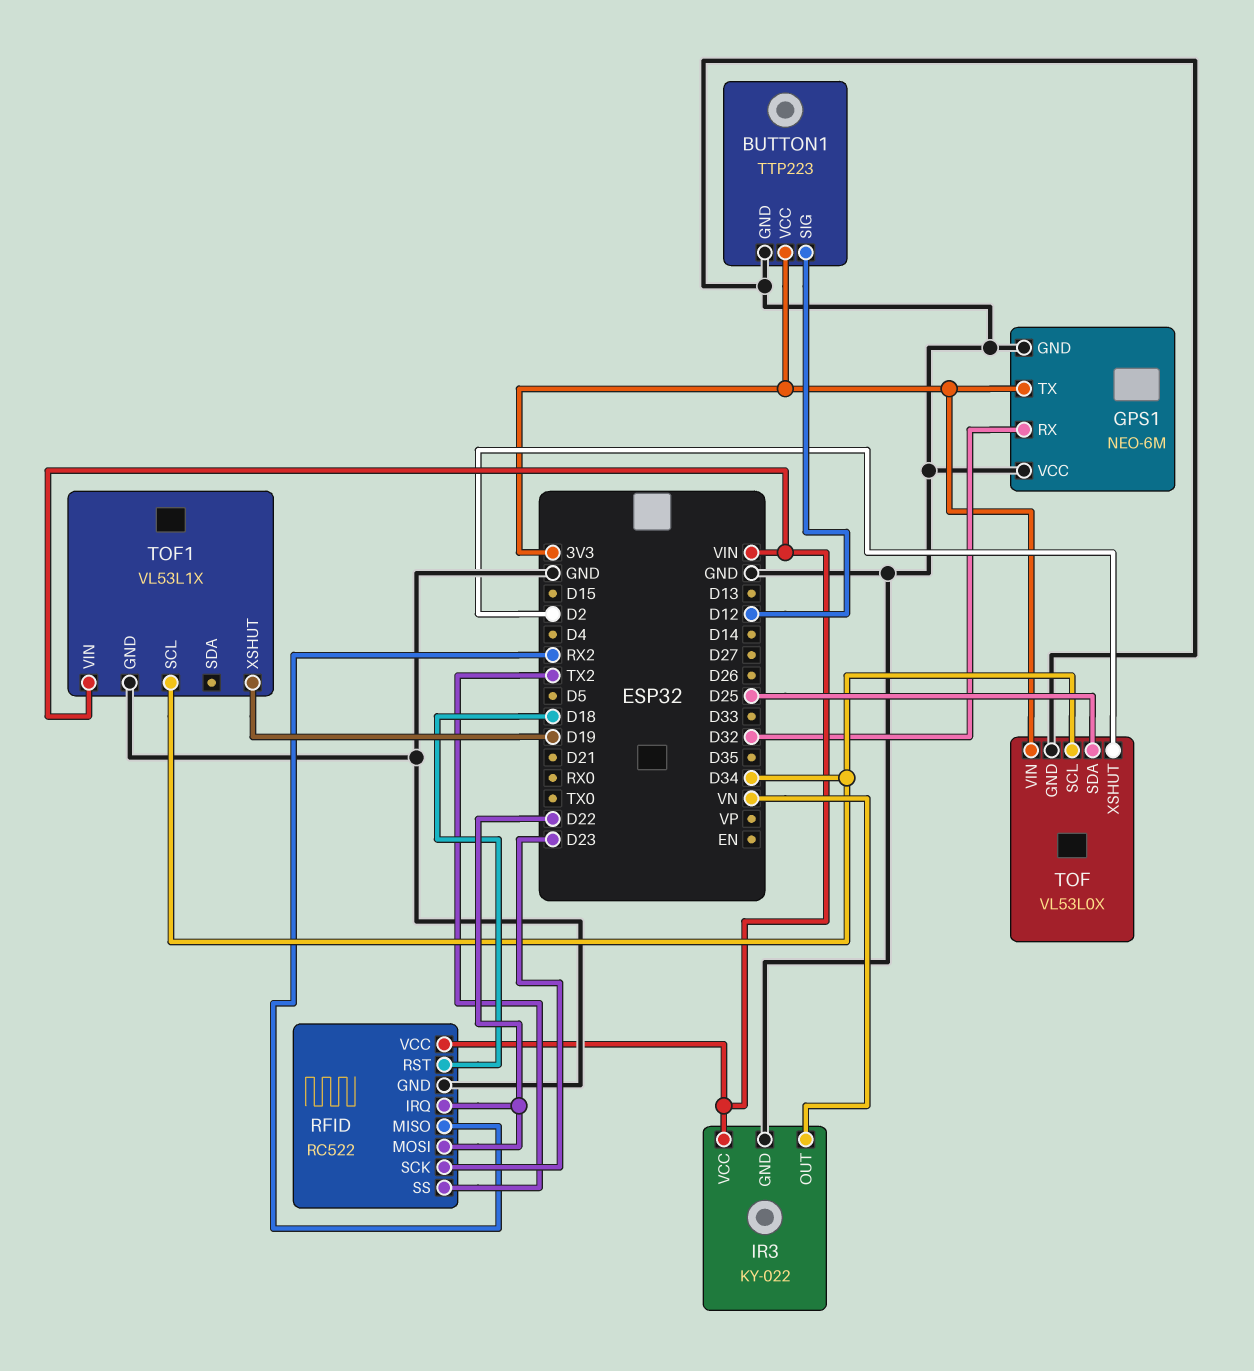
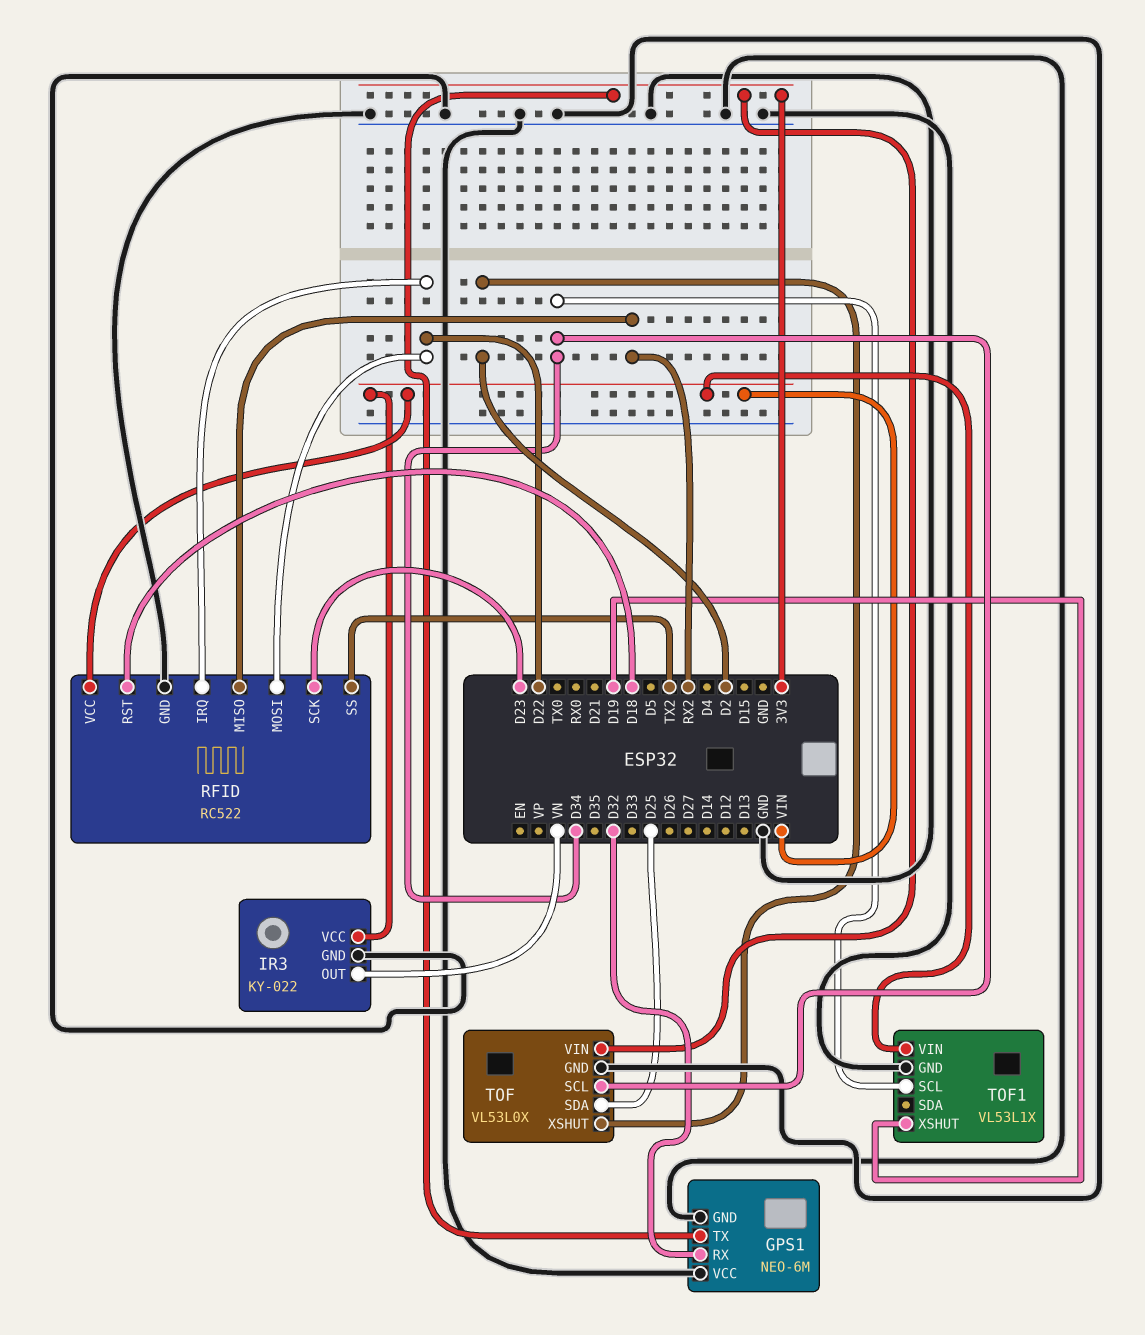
BUTTON1: TTP223 -> none
BUTTON1 pin GND: GND -> none
BUTTON1 pin SIG: D12 -> none
BUTTON1 pin VCC: 3V3 -> none

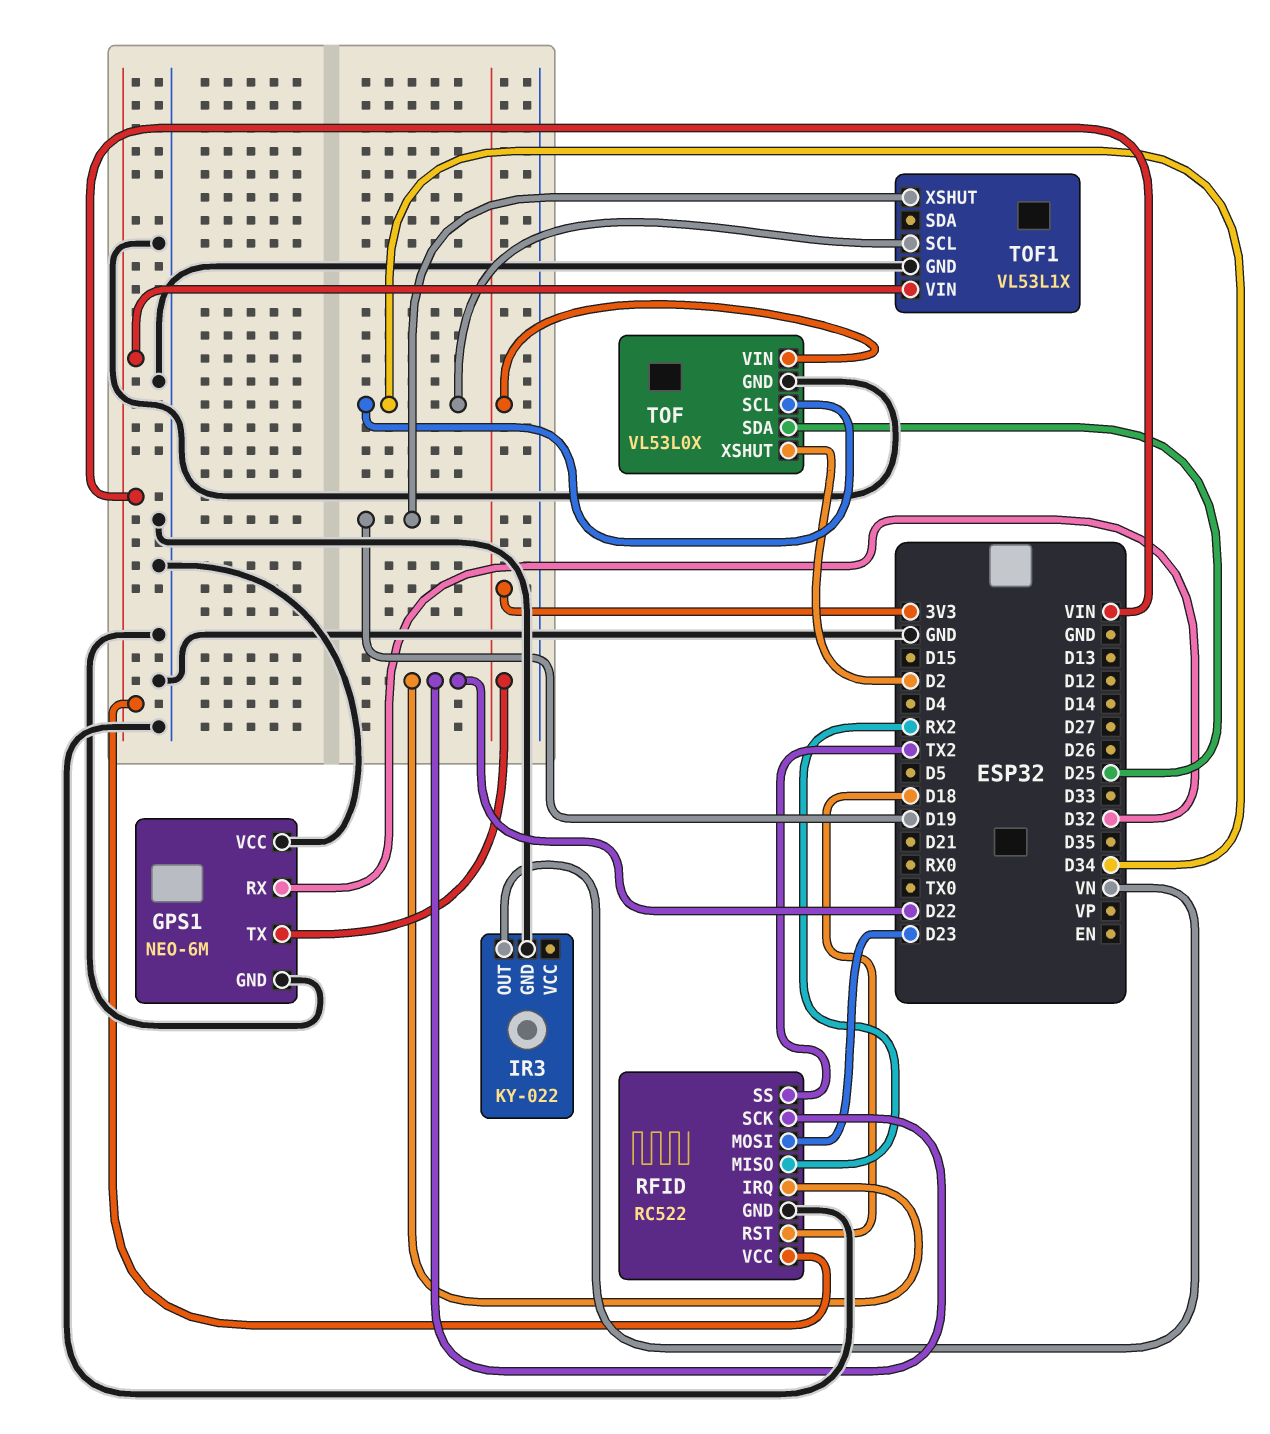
IR3 pin VCC: VIN -> none
RFID pin MOSI: D22 -> D23
RFID pin SCK: D23 -> D22

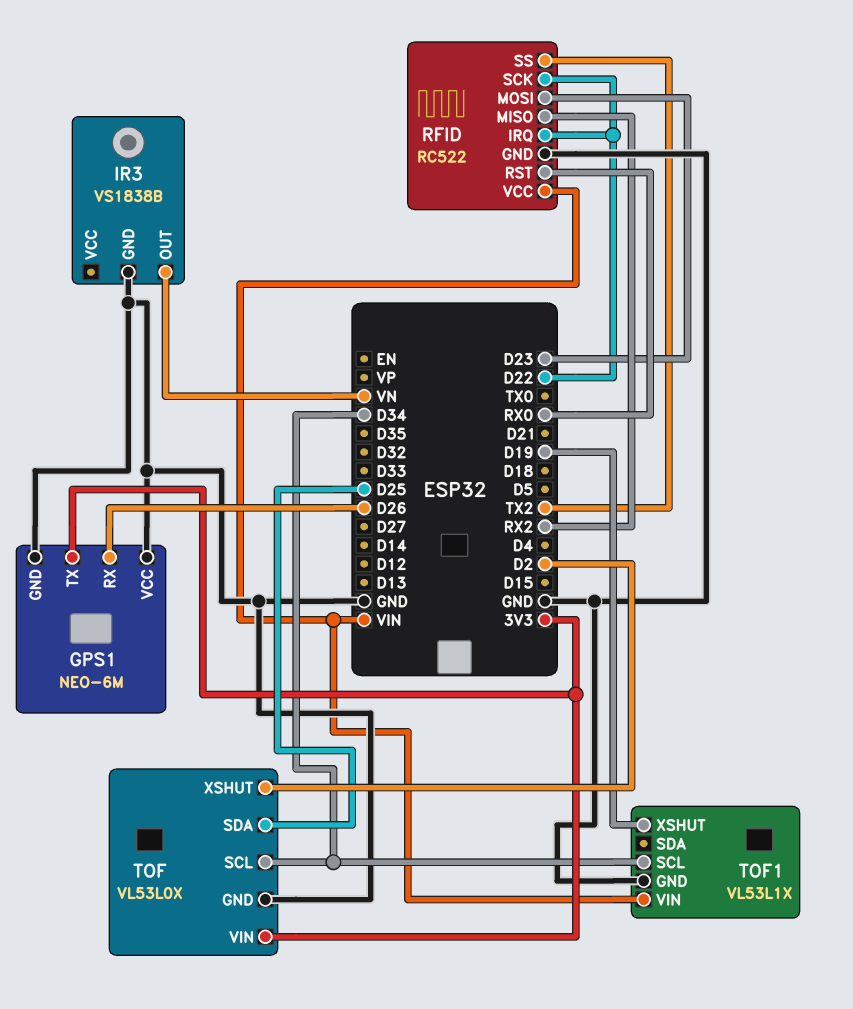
GPS1 pin RX: D32 -> D26
IR3: KY-022 -> VS1838B
RFID pin RST: D18 -> RX0

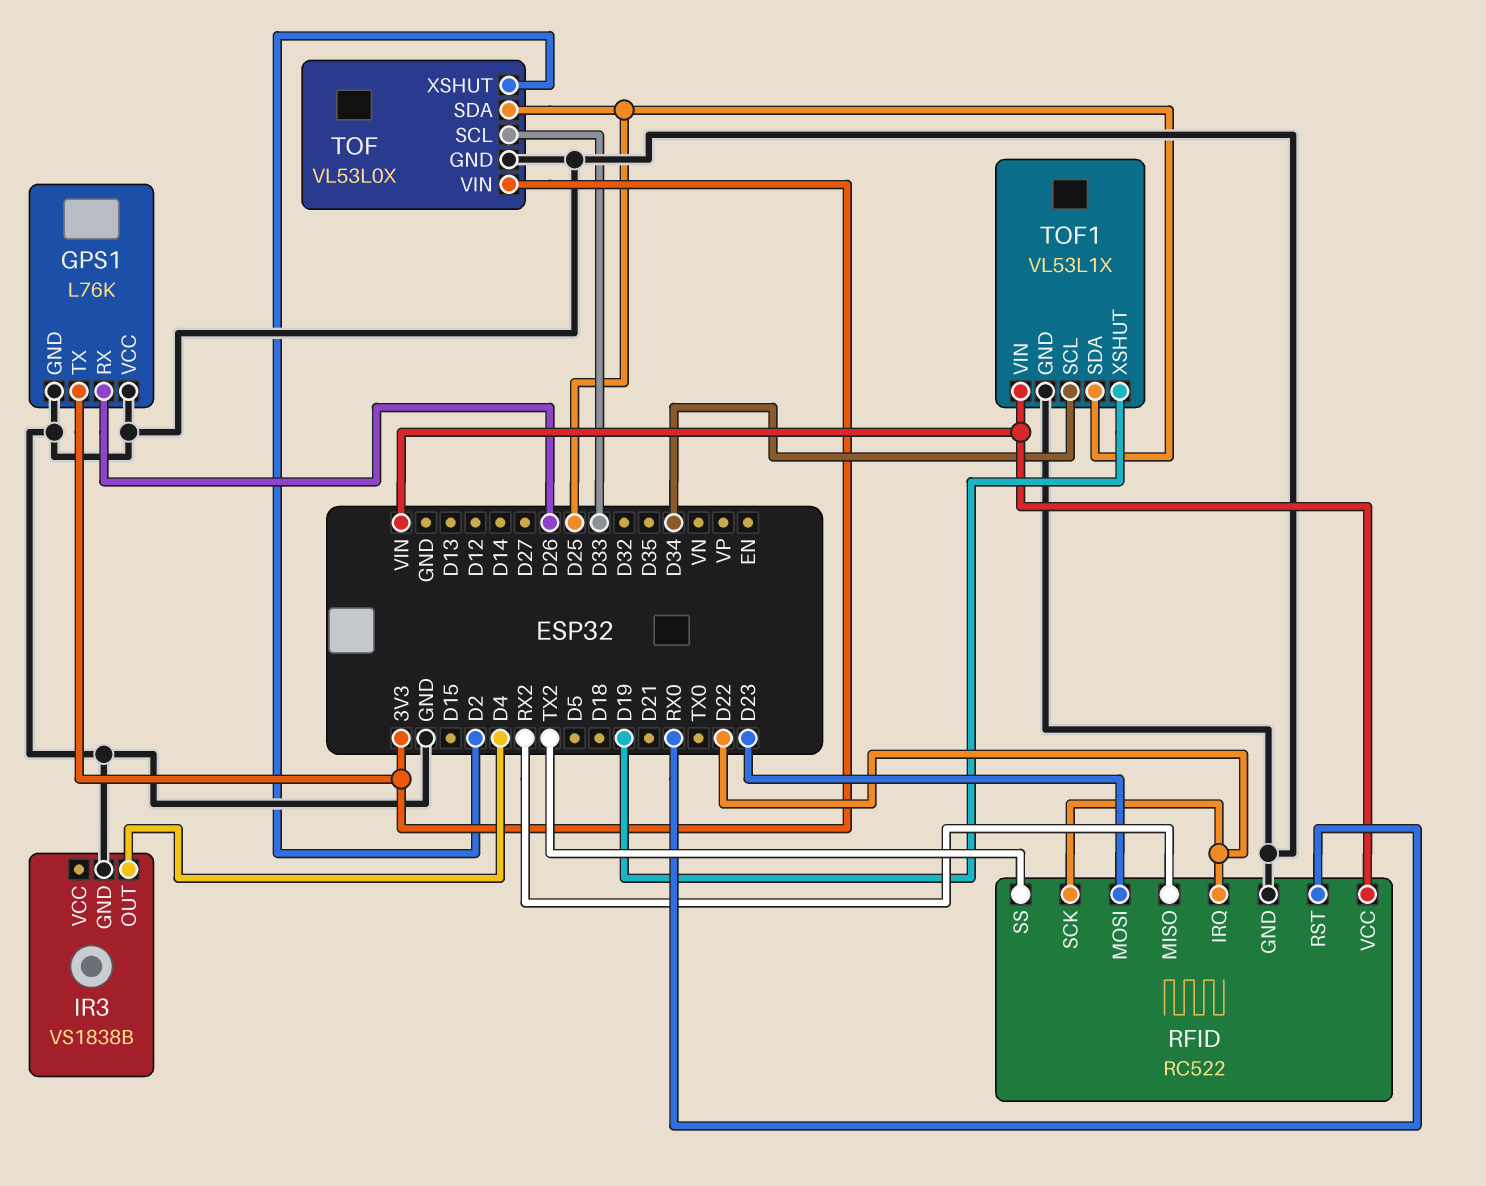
GPS1: NEO-6M -> L76K
IR3 pin OUT: VN -> D4
TOF pin SCL: D34 -> D33
TOF1 pin SDA: none -> D25

